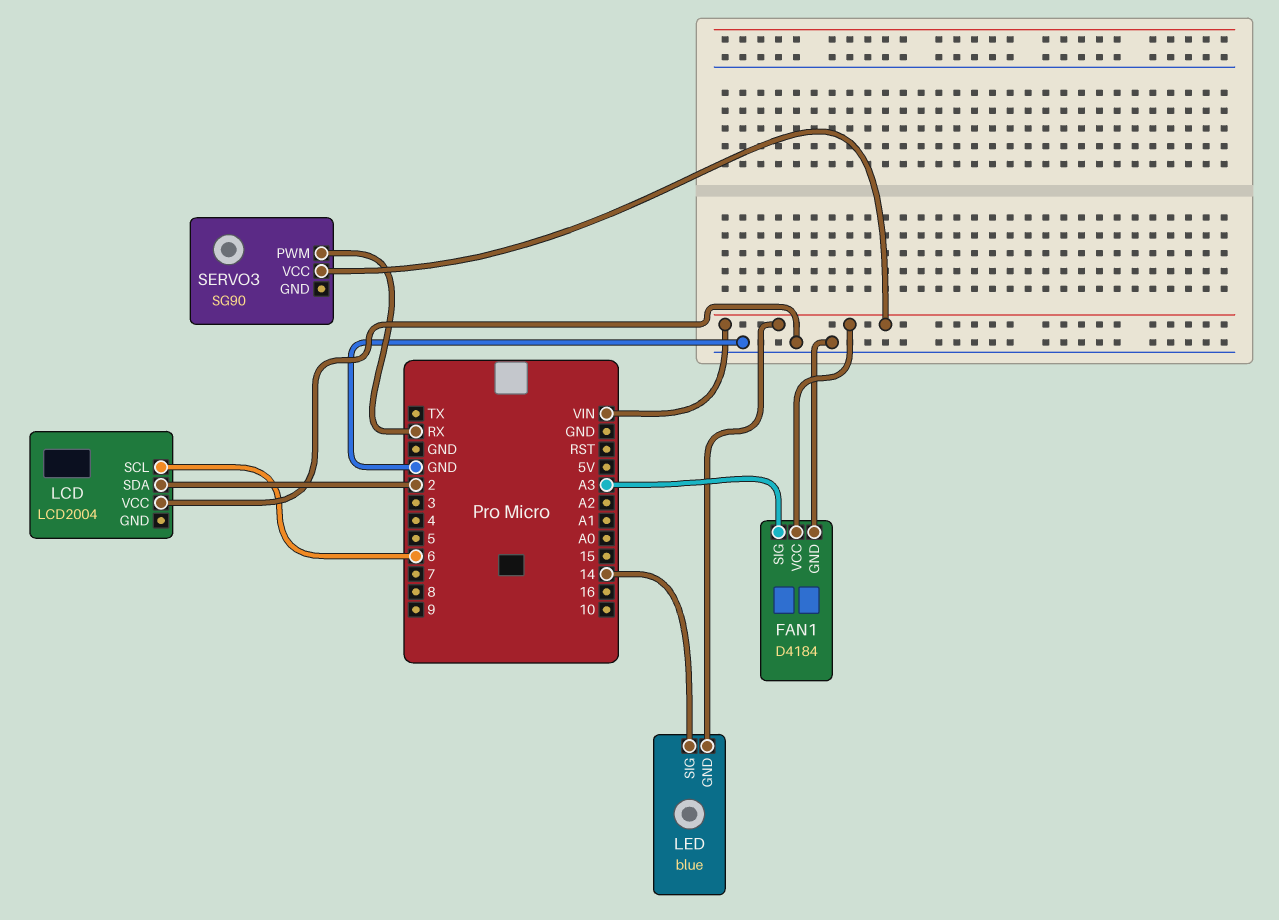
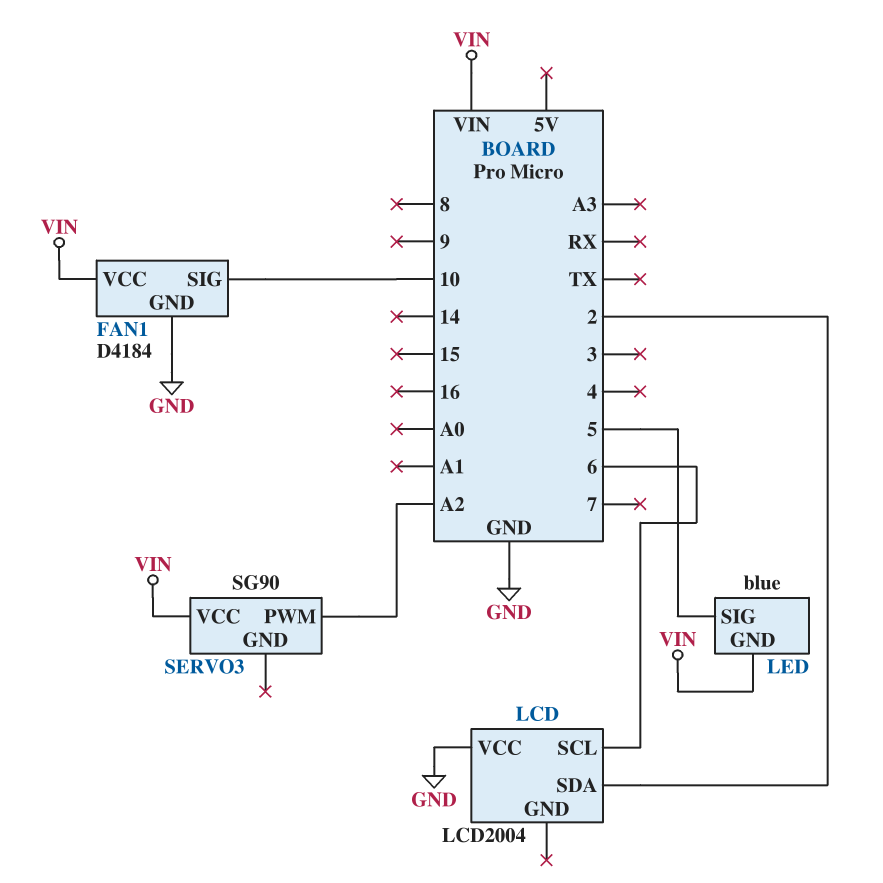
FAN1 pin SIG: A3 -> 10
LED pin SIG: 14 -> 5
SERVO3 pin PWM: RX -> A2

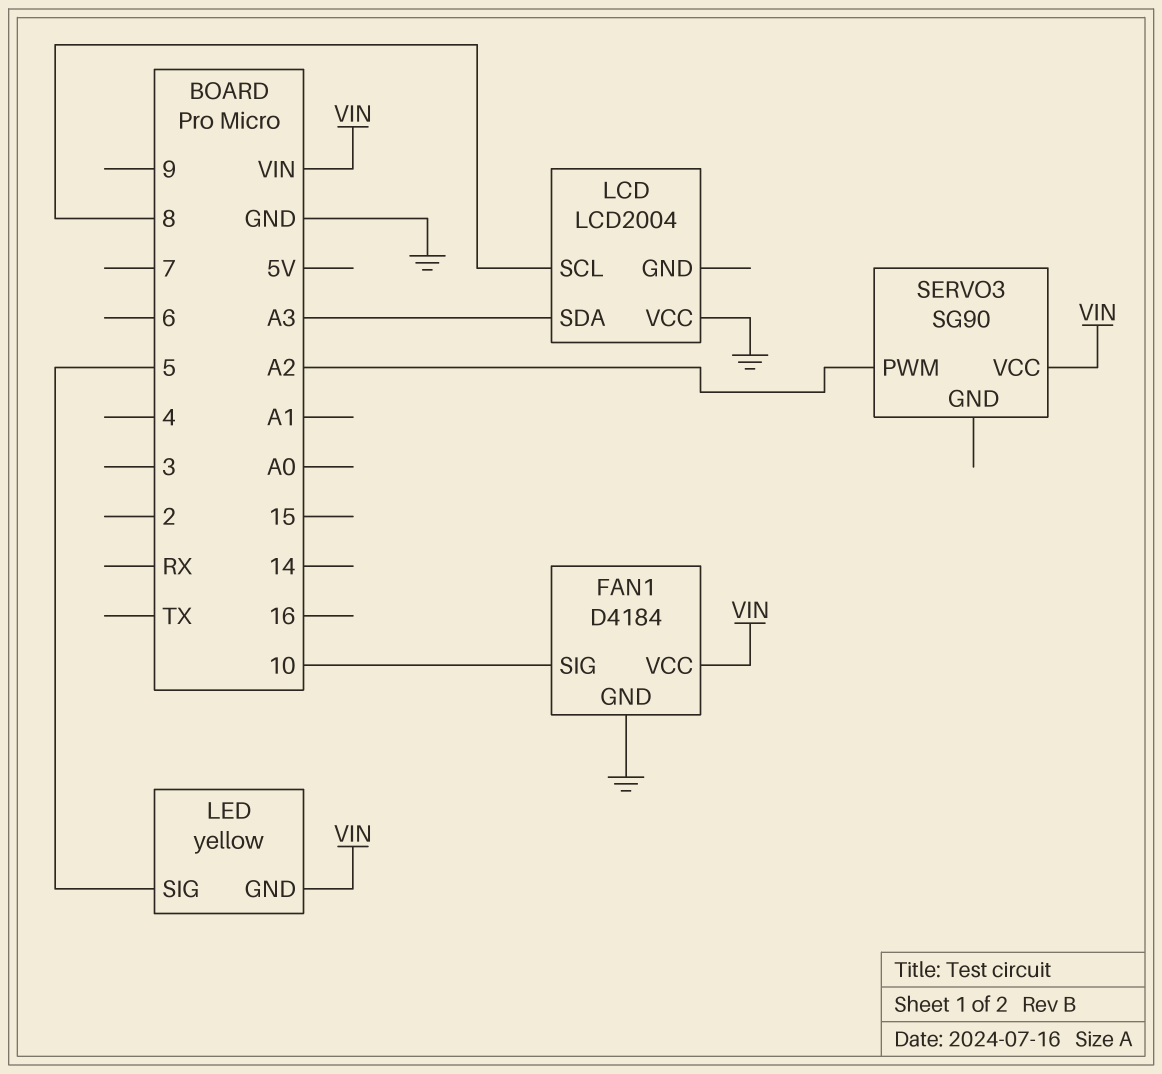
LCD pin SCL: 6 -> 8
LCD pin SDA: 2 -> A3
LED: blue -> yellow

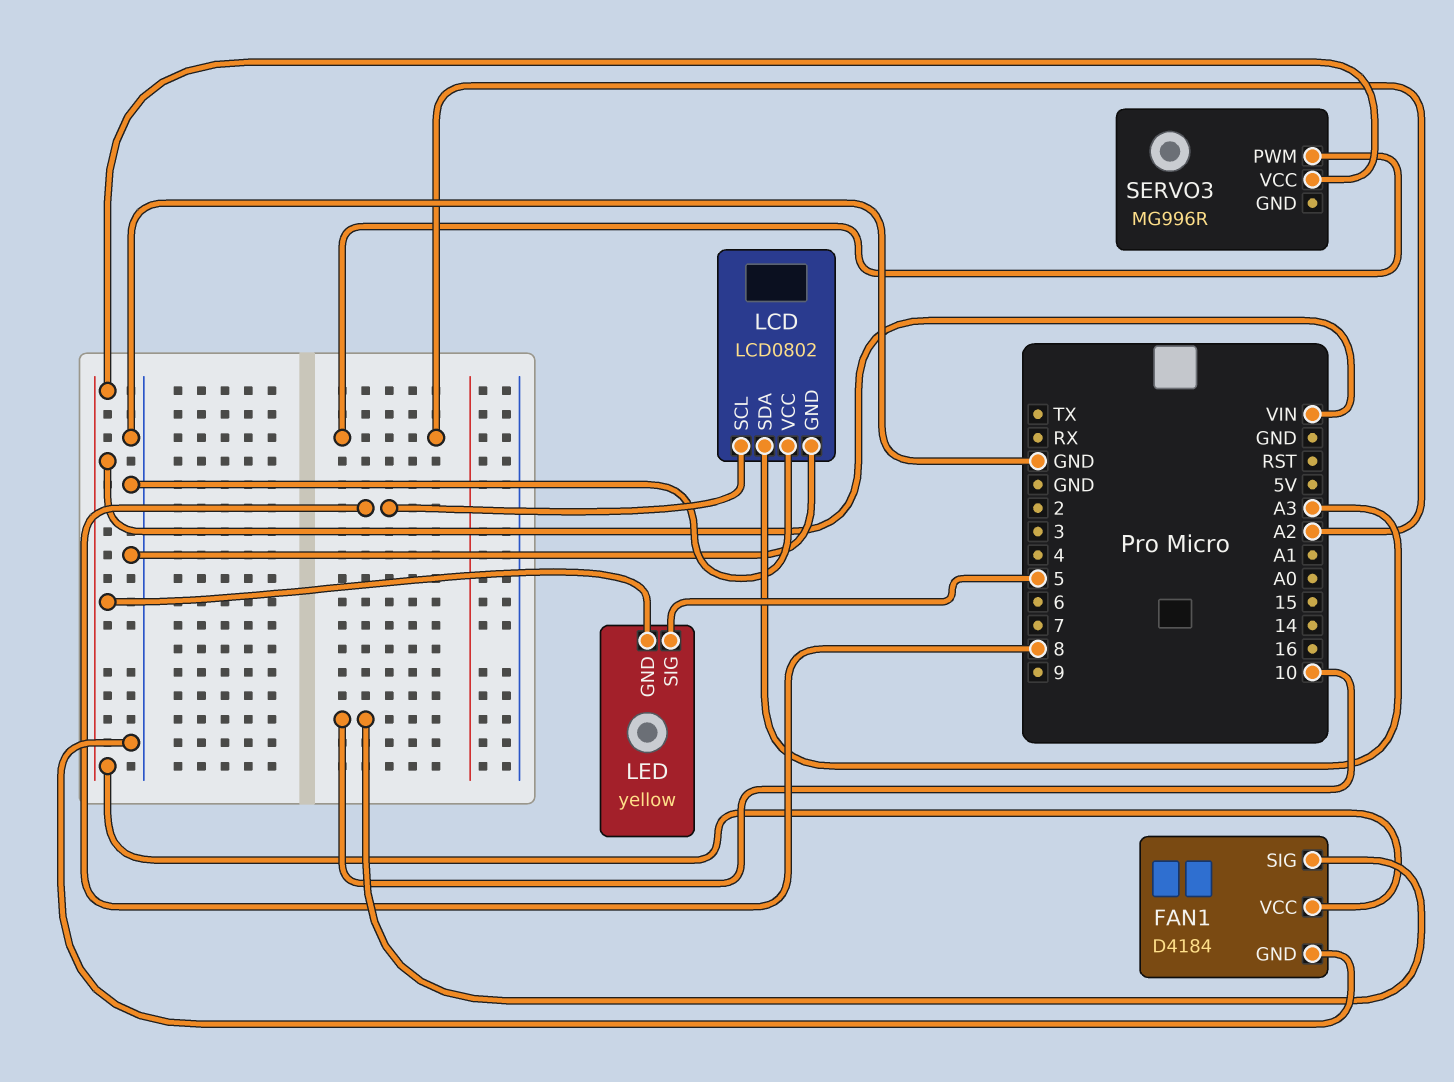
LCD: LCD2004 -> LCD0802
LCD pin GND: none -> GND
SERVO3: SG90 -> MG996R

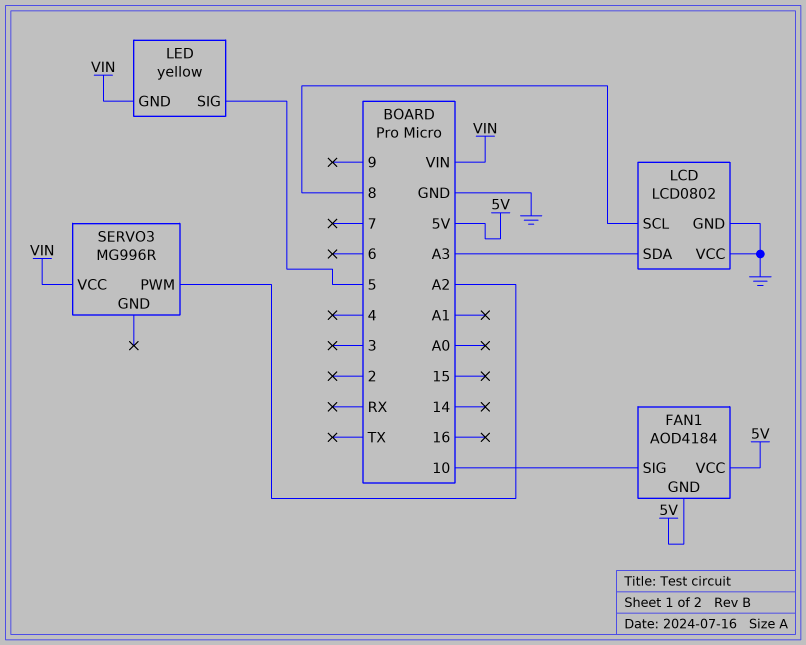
FAN1: D4184 -> AOD4184
FAN1 pin GND: GND -> 5V
FAN1 pin VCC: VIN -> 5V

